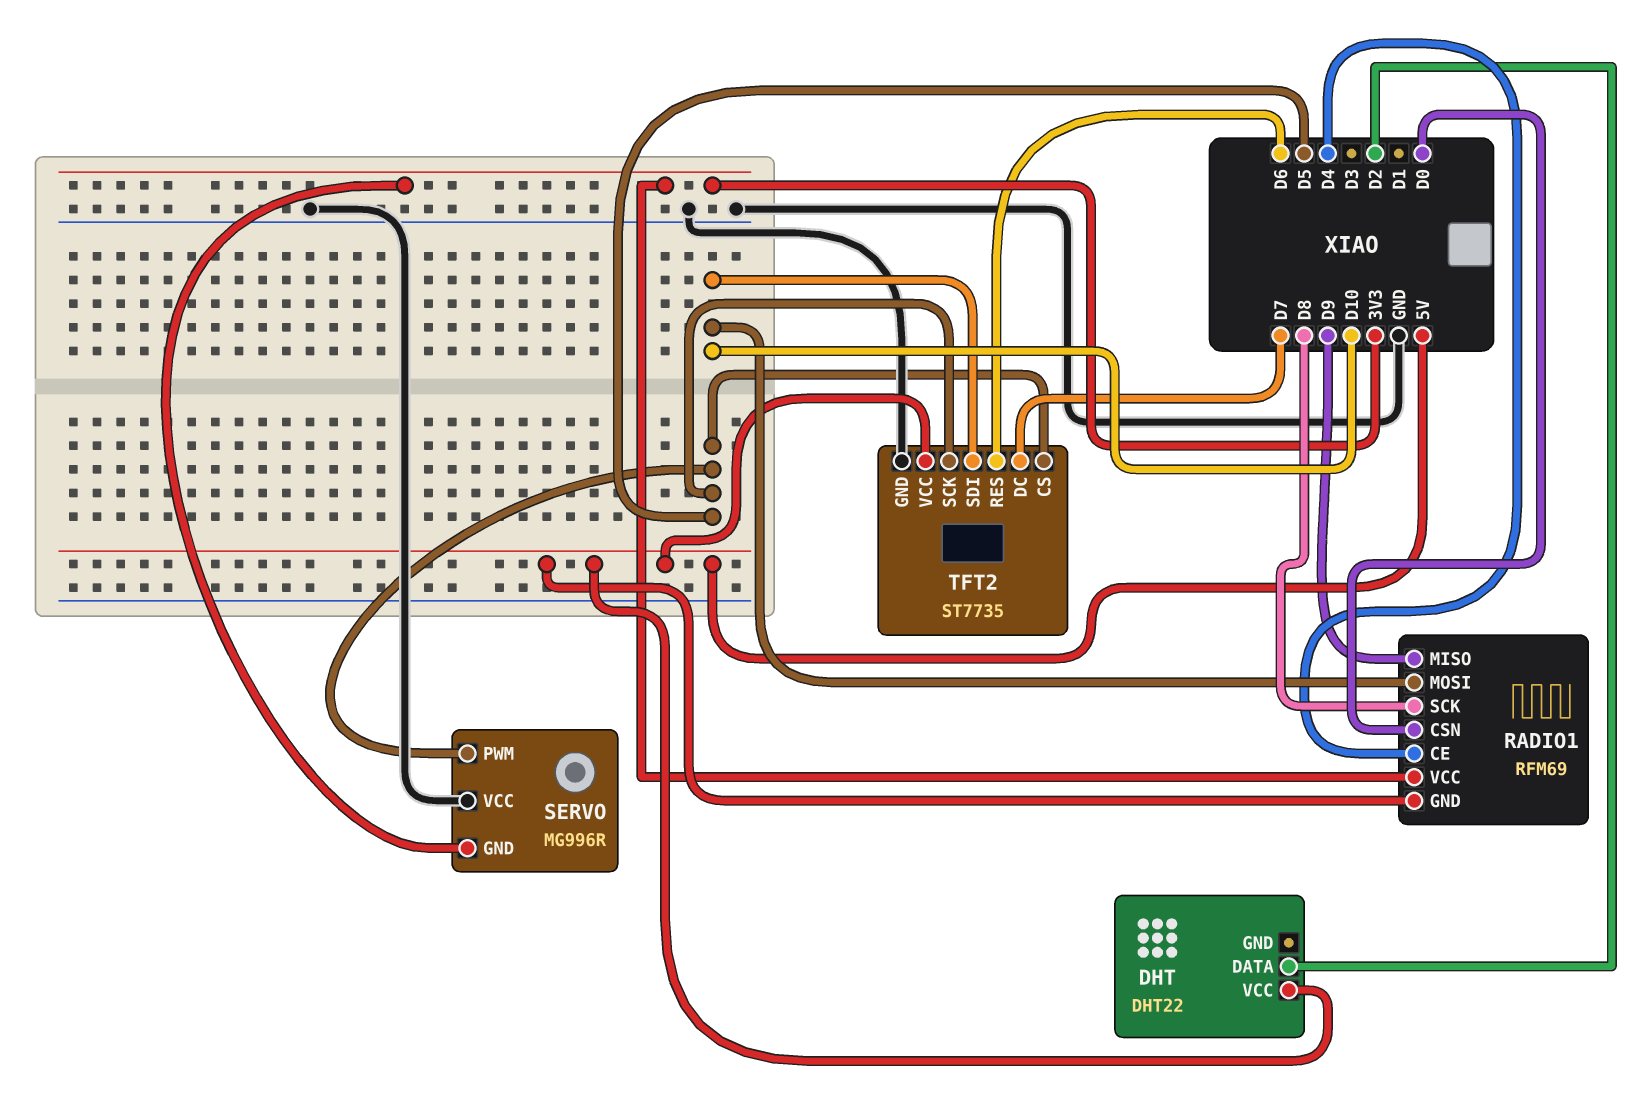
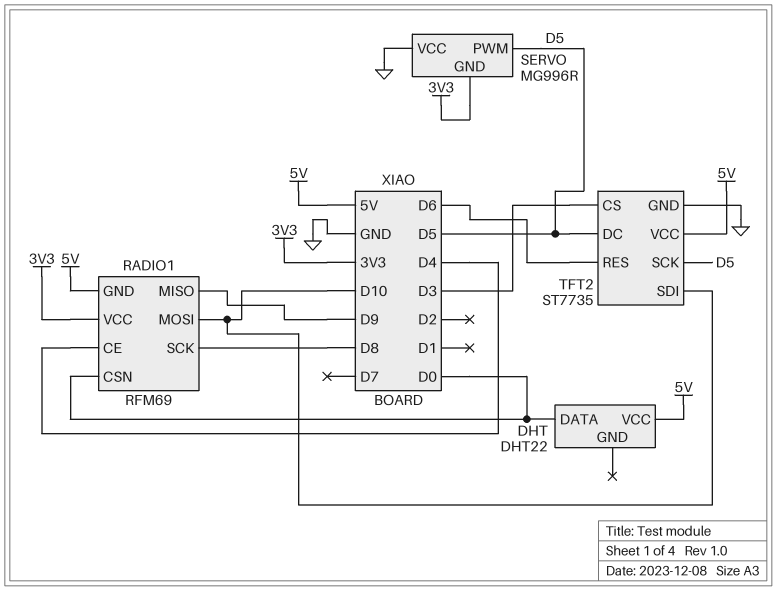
DHT pin DATA: D2 -> D0
TFT2 pin CS: D5 -> D3
TFT2 pin DC: D7 -> D5

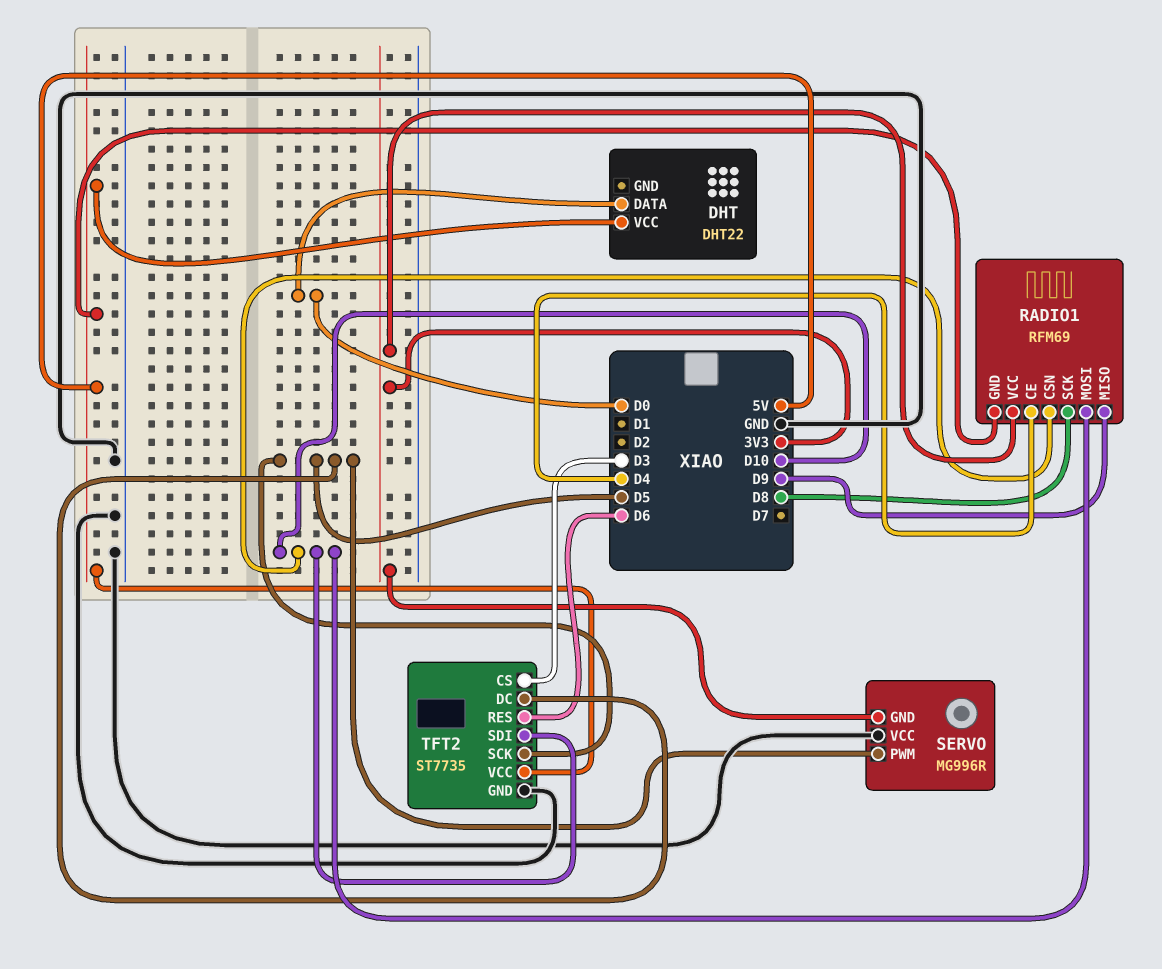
RADIO1 pin CSN: D0 -> D10

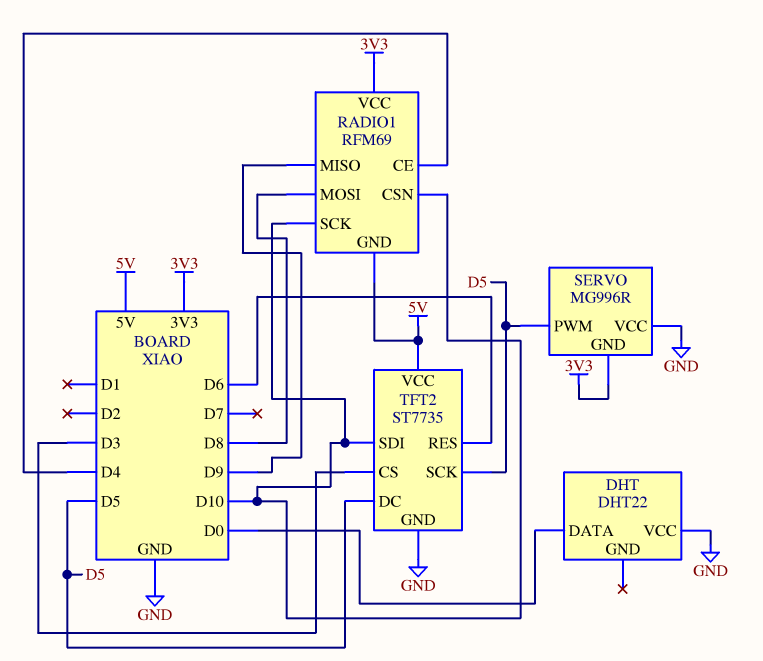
DHT pin VCC: 5V -> GND
RADIO1 pin MOSI: D10 -> D8
RADIO1 pin SCK: D8 -> D10

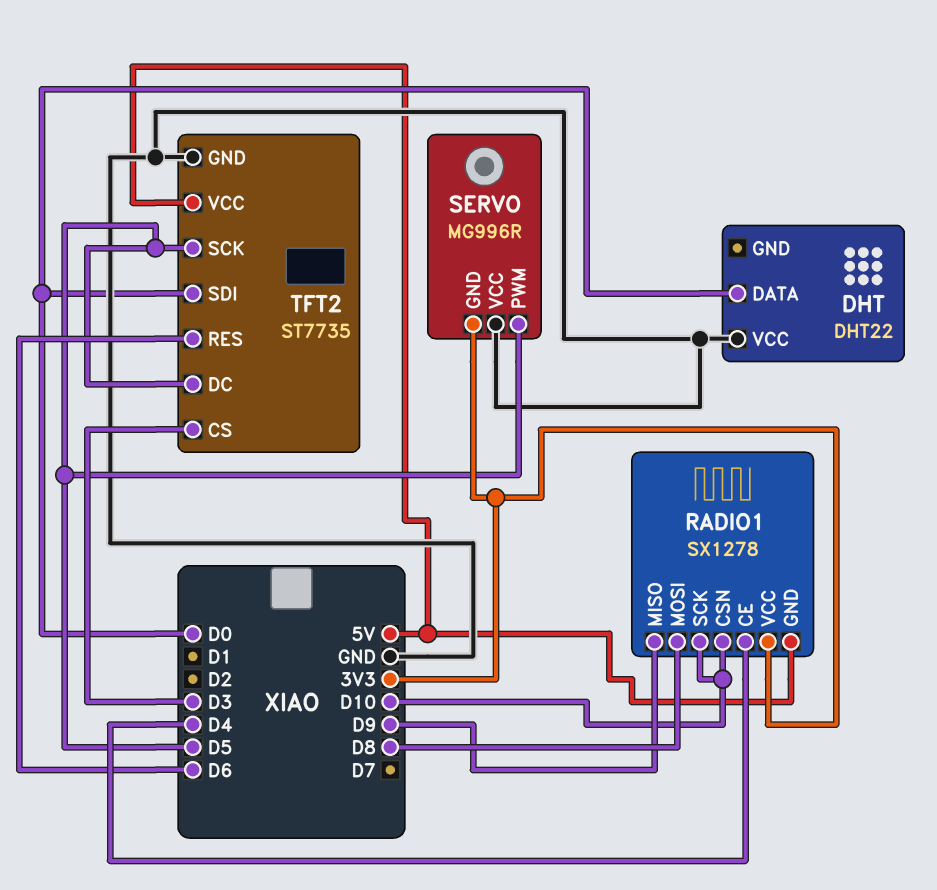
RADIO1: RFM69 -> SX1278
TFT2 pin SDI: D10 -> D0

